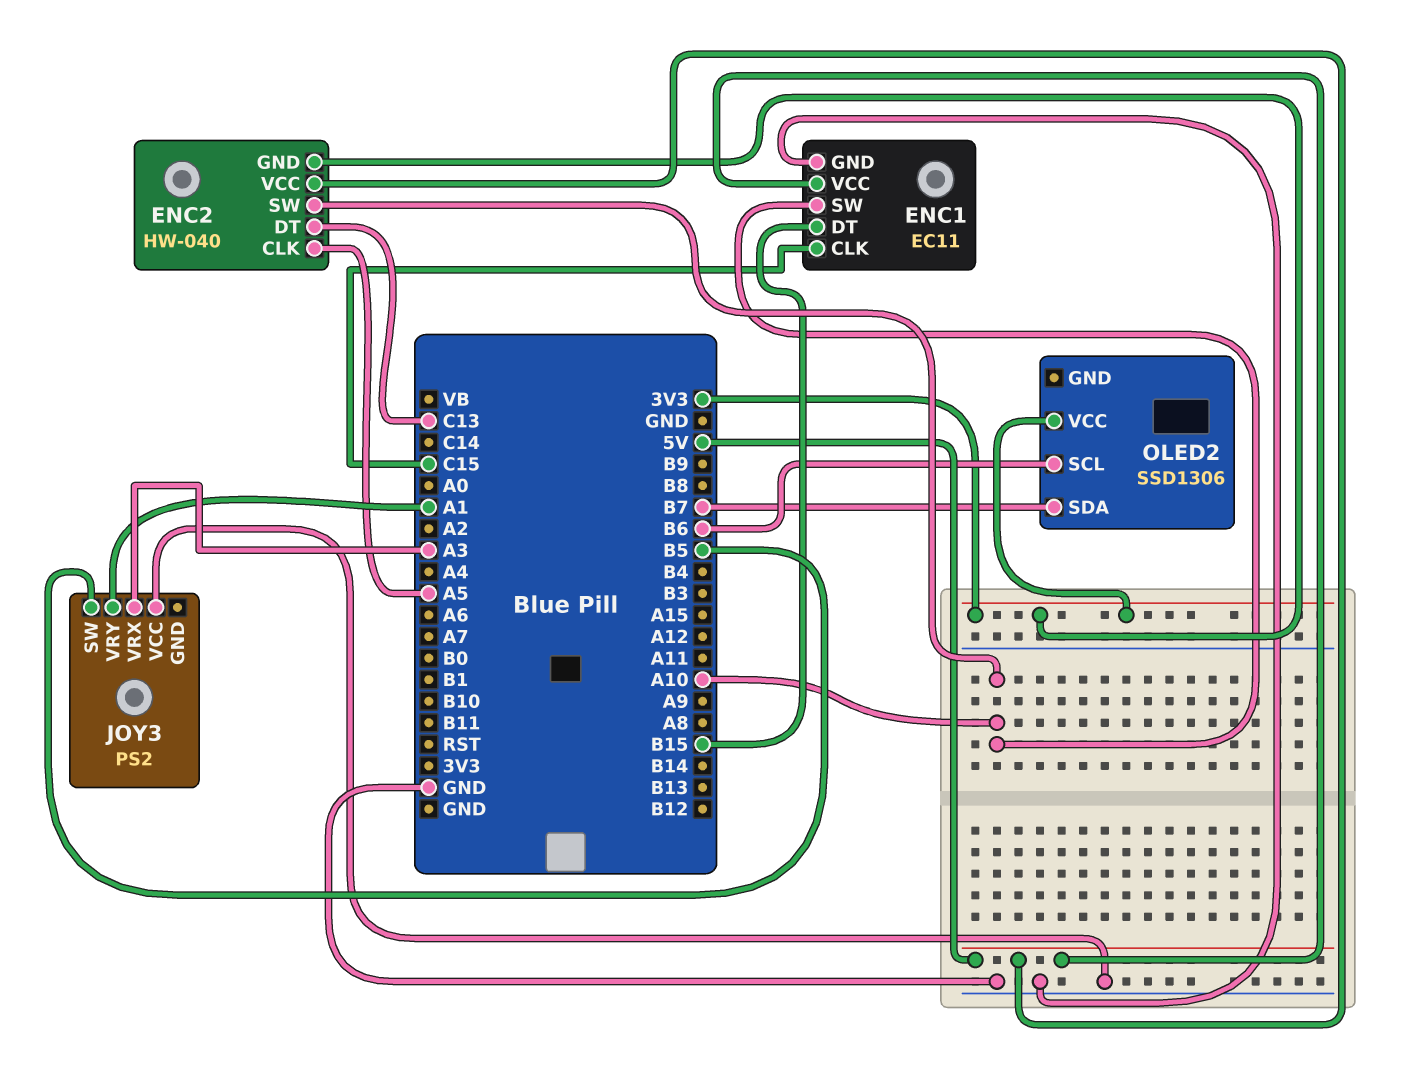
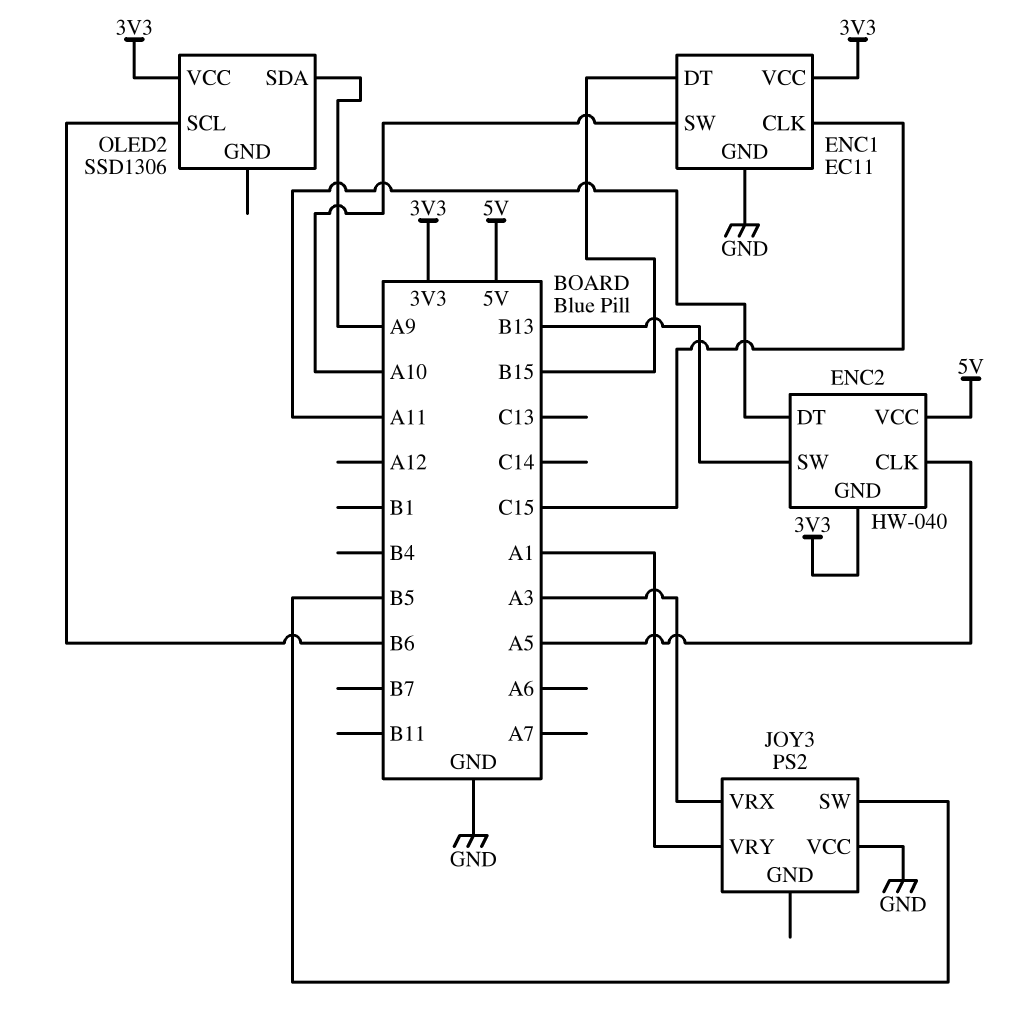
ENC1 pin VCC: 5V -> 3V3
ENC2 pin DT: C13 -> A11
ENC2 pin SW: A10 -> B13
OLED2 pin SDA: B7 -> A9

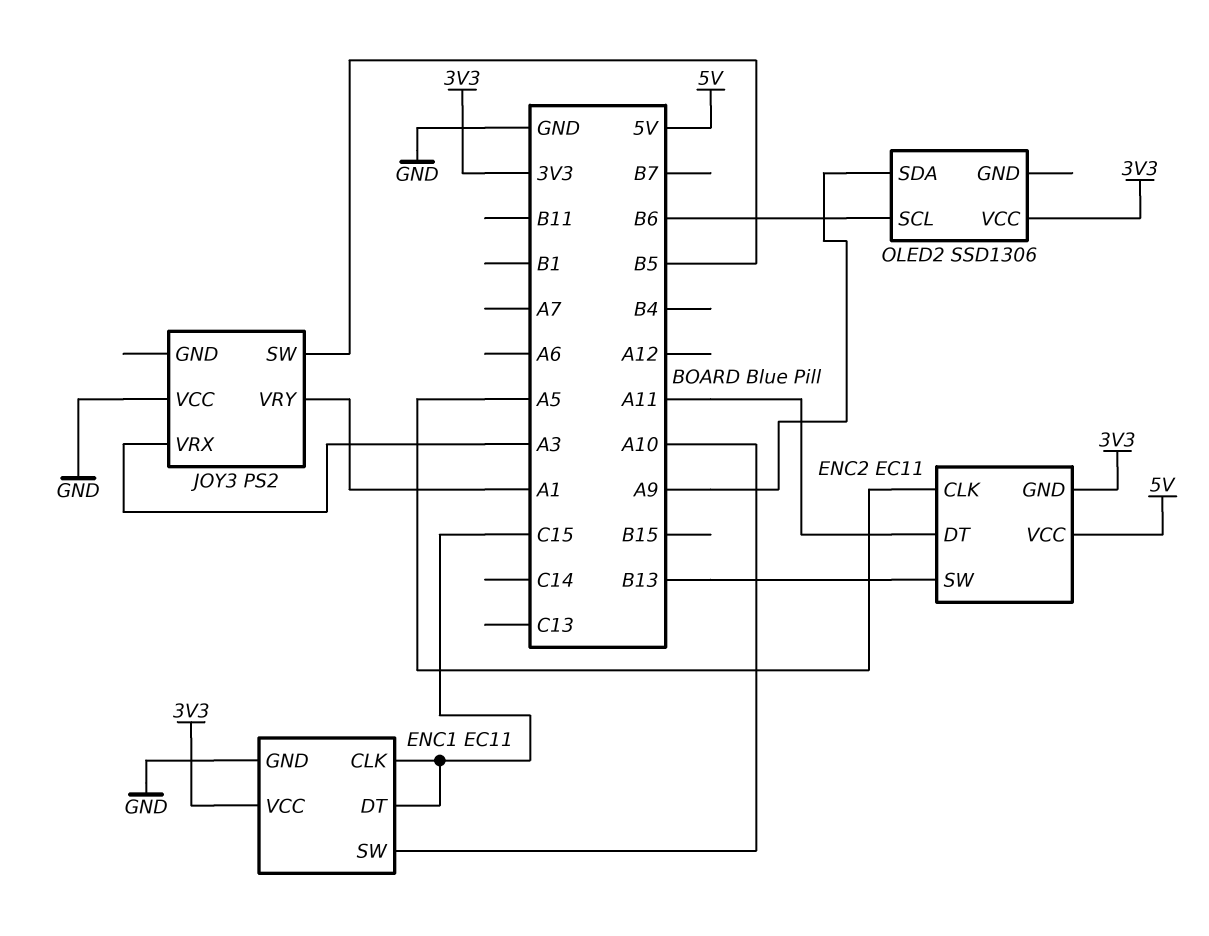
ENC1 pin DT: B15 -> C15
ENC2: HW-040 -> EC11

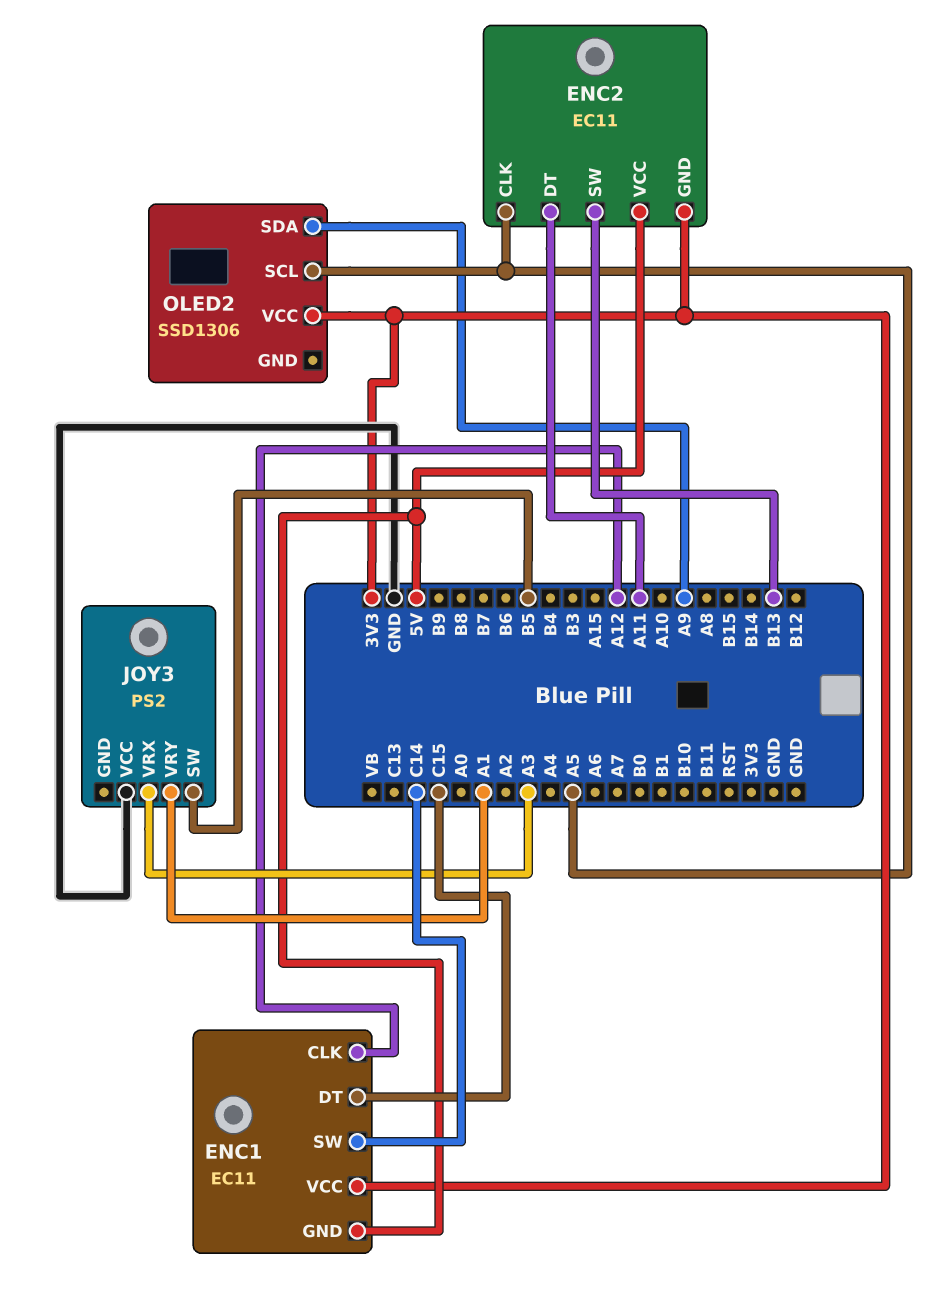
ENC1 pin CLK: C15 -> A12
ENC1 pin GND: GND -> 5V
ENC1 pin SW: A10 -> C14
OLED2 pin SCL: B6 -> A5

